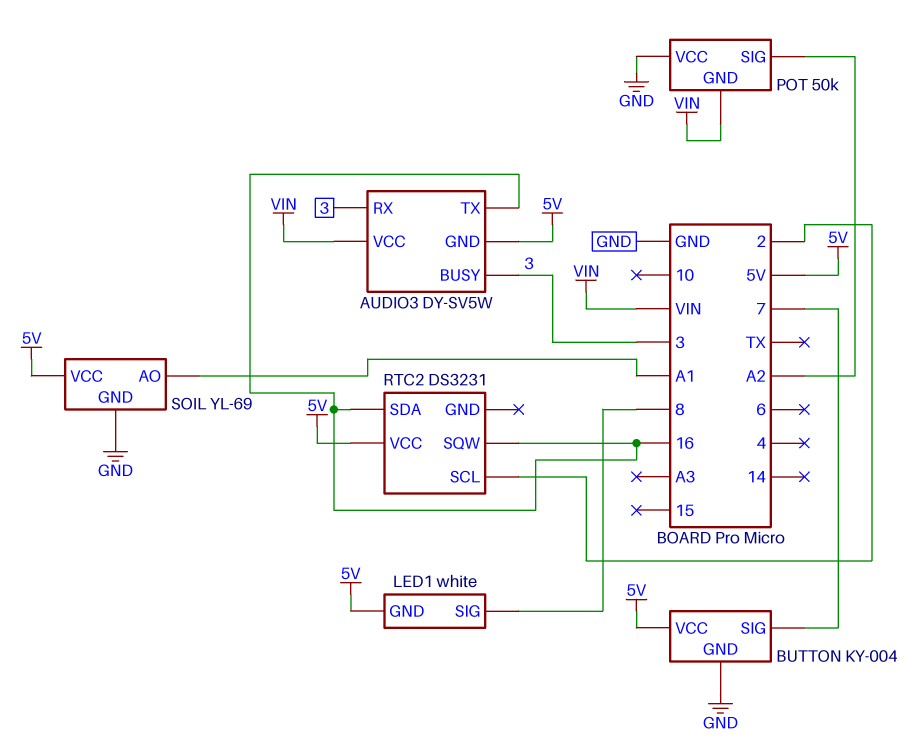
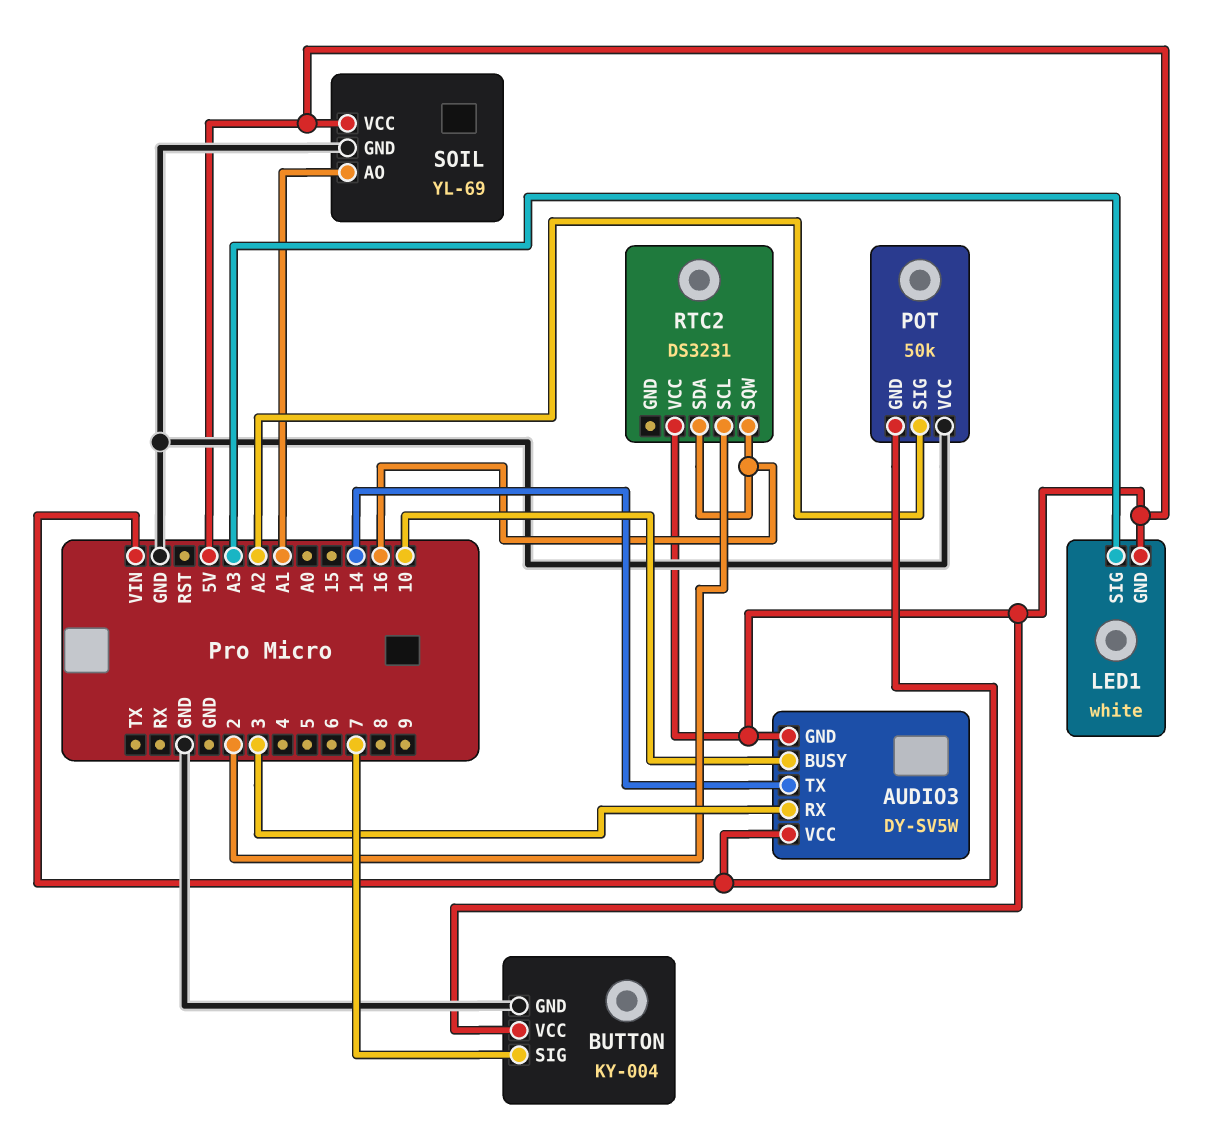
AUDIO3 pin BUSY: 3 -> 10
AUDIO3 pin TX: 16 -> 14
LED1 pin SIG: 8 -> A3

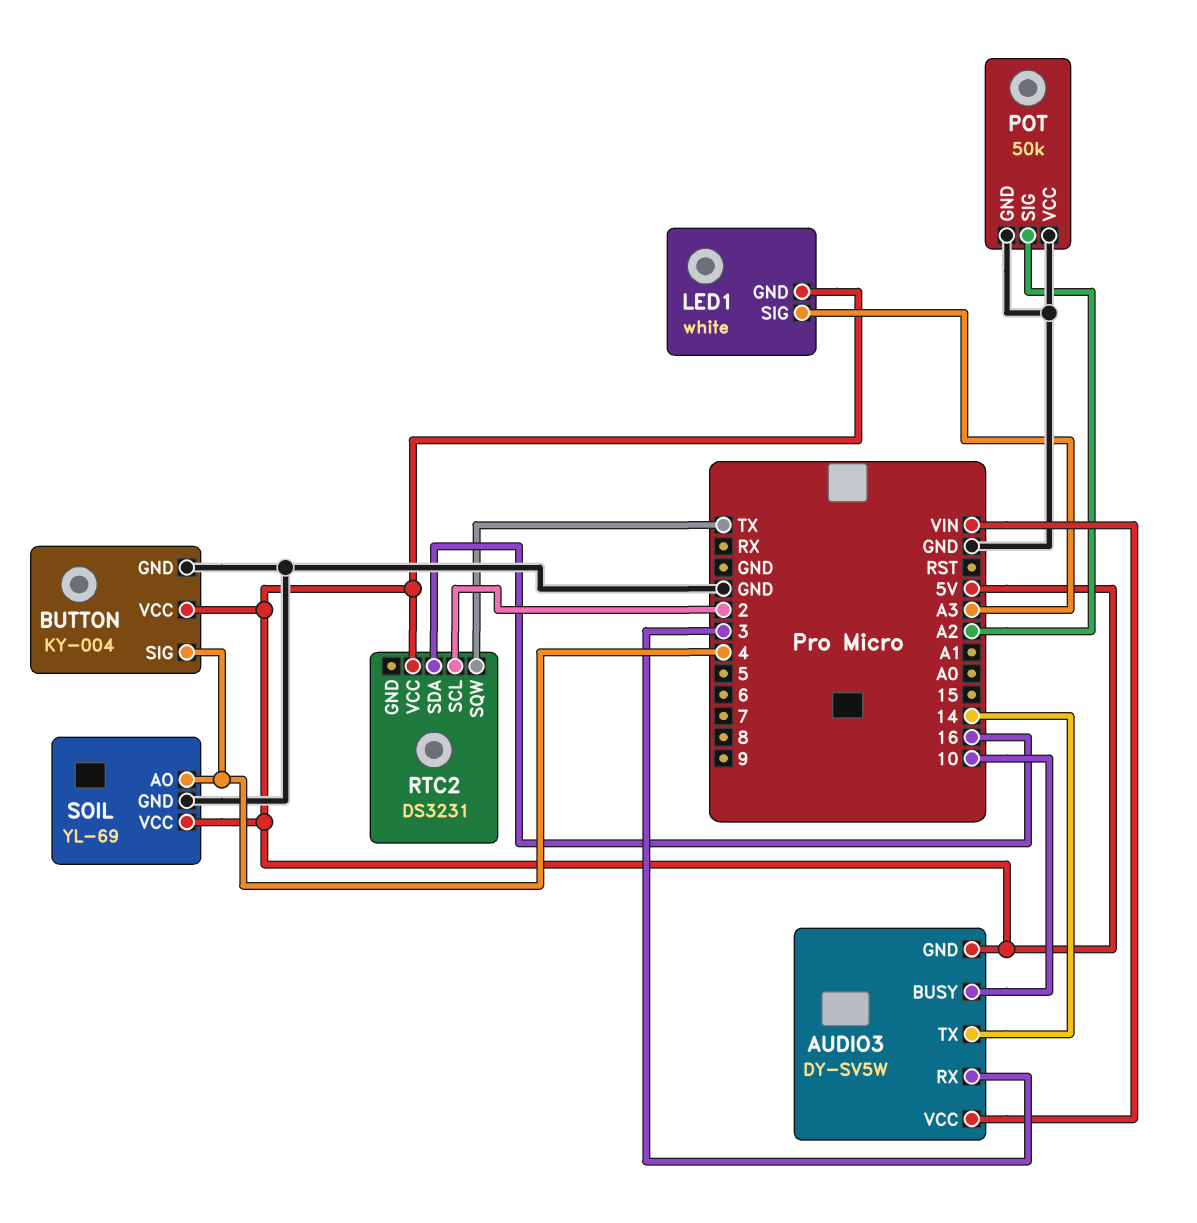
BUTTON pin SIG: 7 -> 4
POT pin GND: VIN -> GND
RTC2 pin SQW: 16 -> TX
SOIL pin AO: A1 -> 4

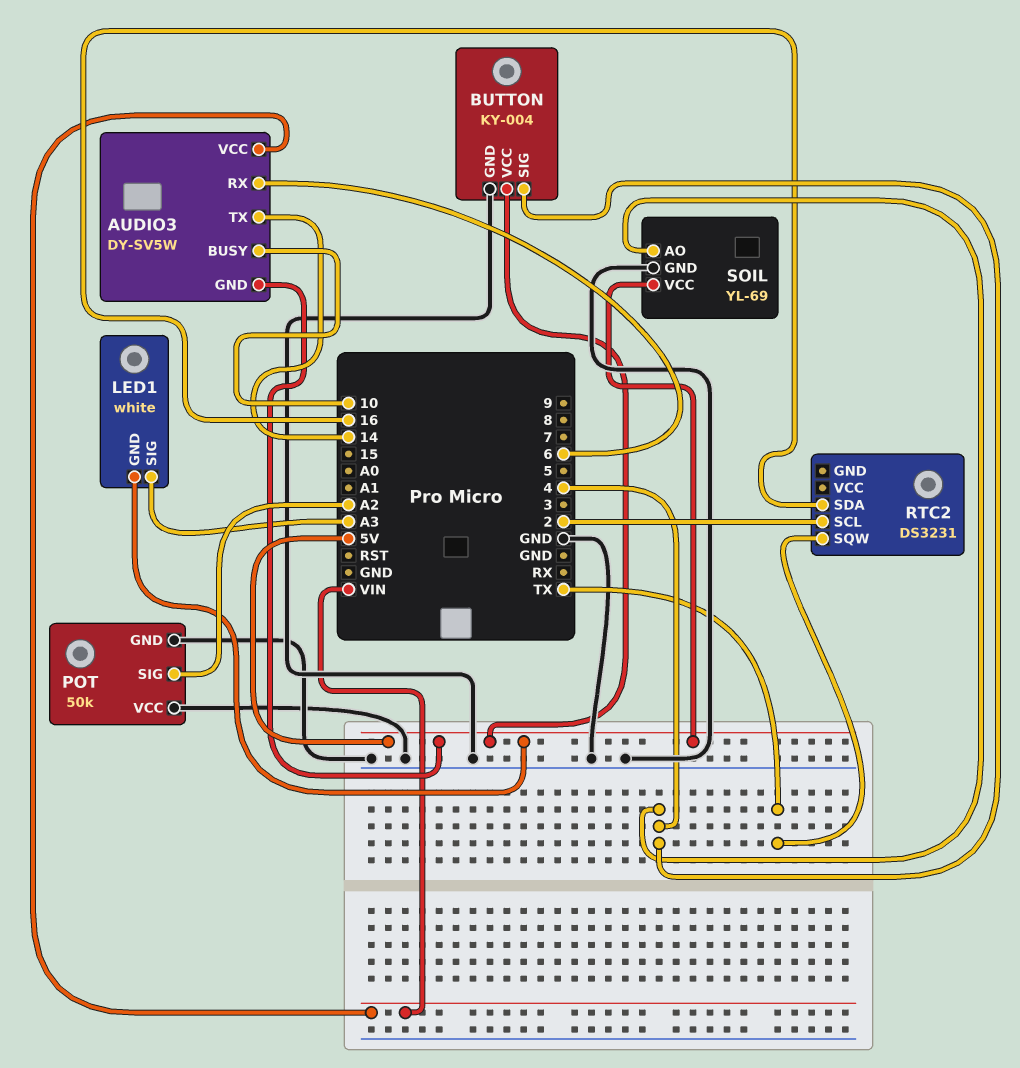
AUDIO3 pin RX: 3 -> 6
RTC2 pin VCC: 5V -> none

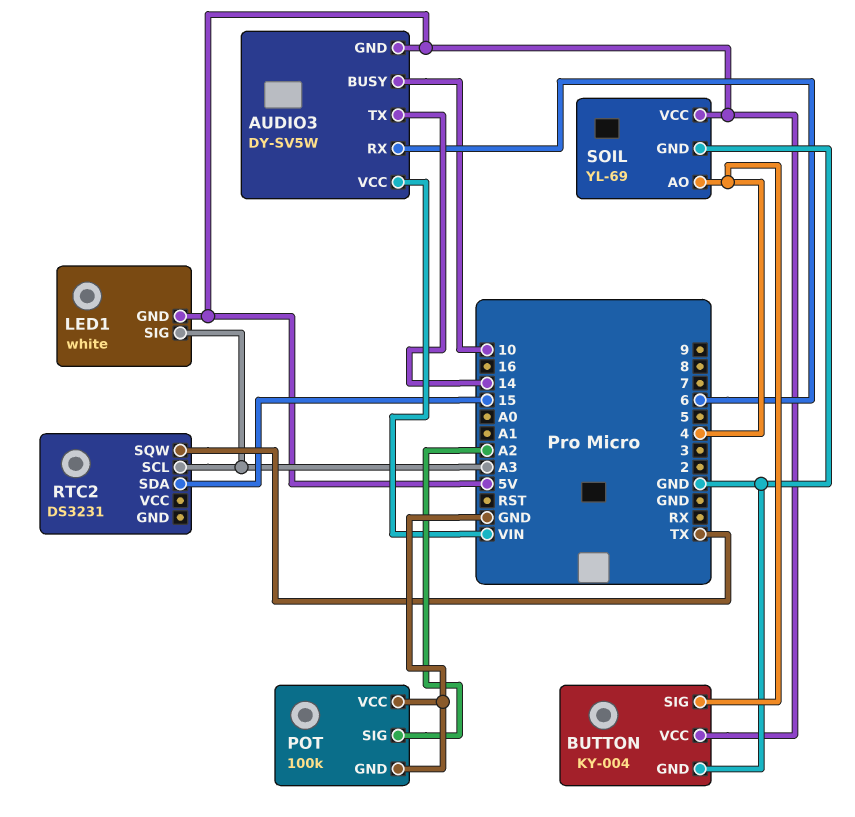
POT: 50k -> 100k
RTC2 pin SCL: 2 -> A3
RTC2 pin SDA: 16 -> 15

